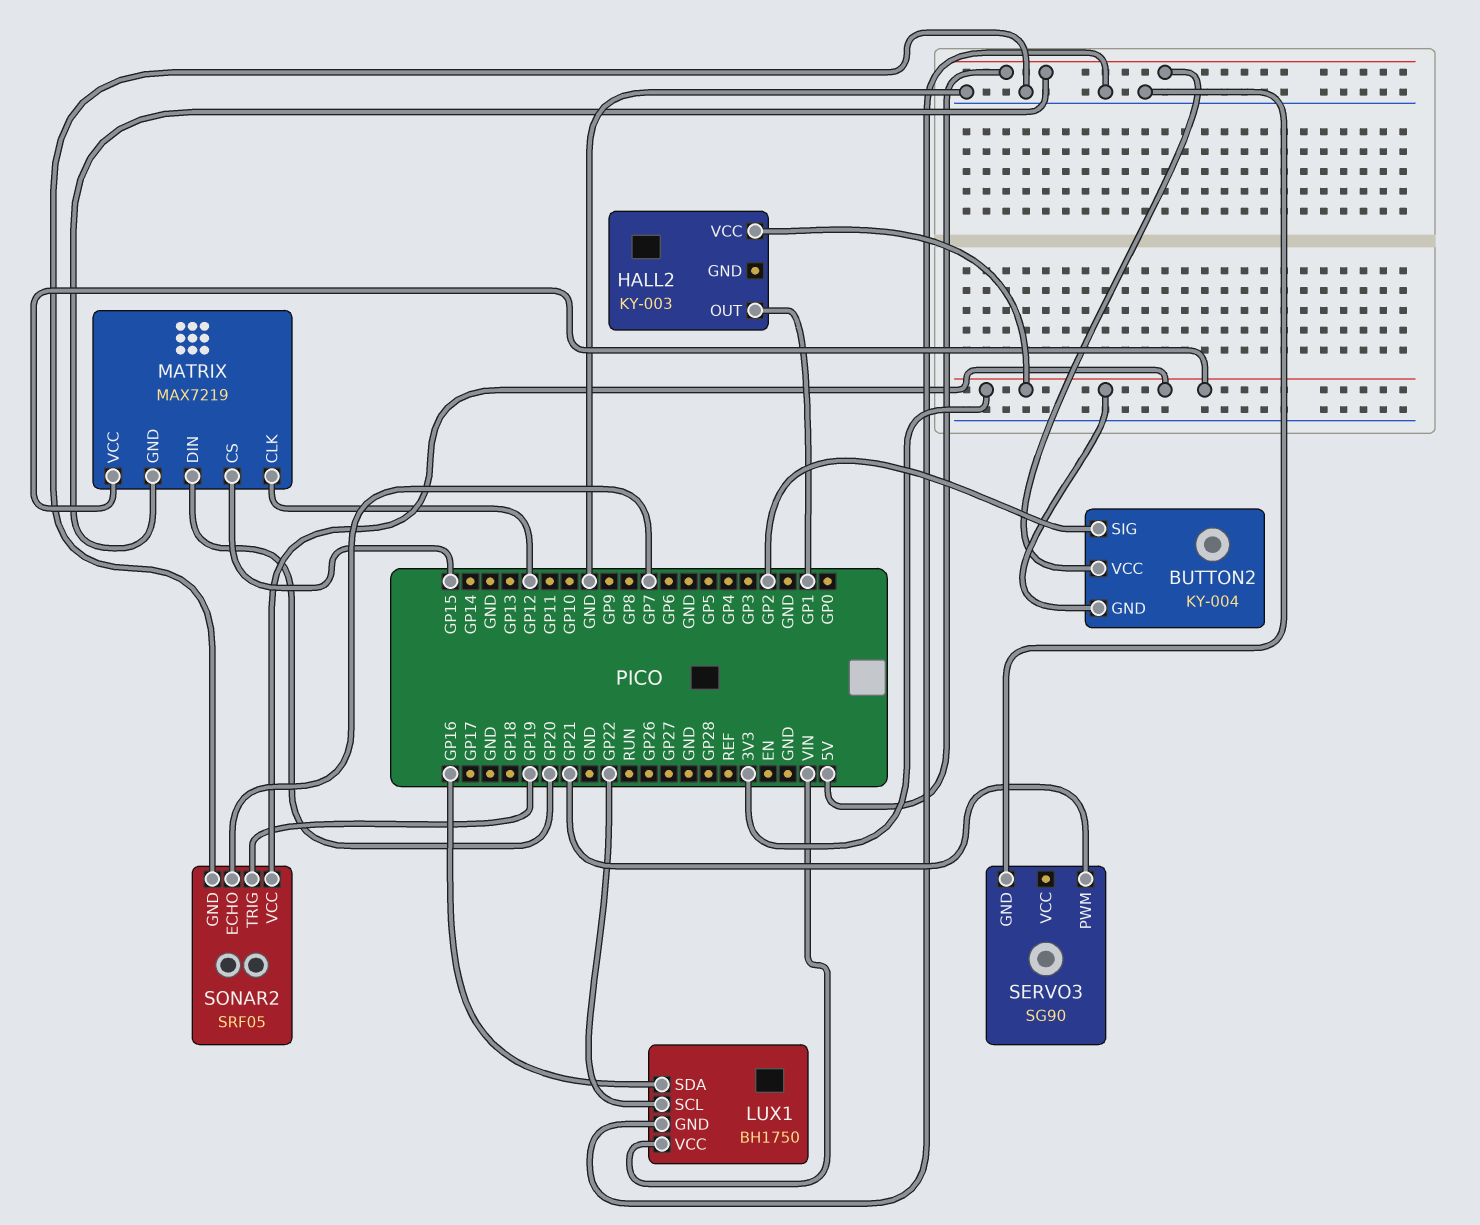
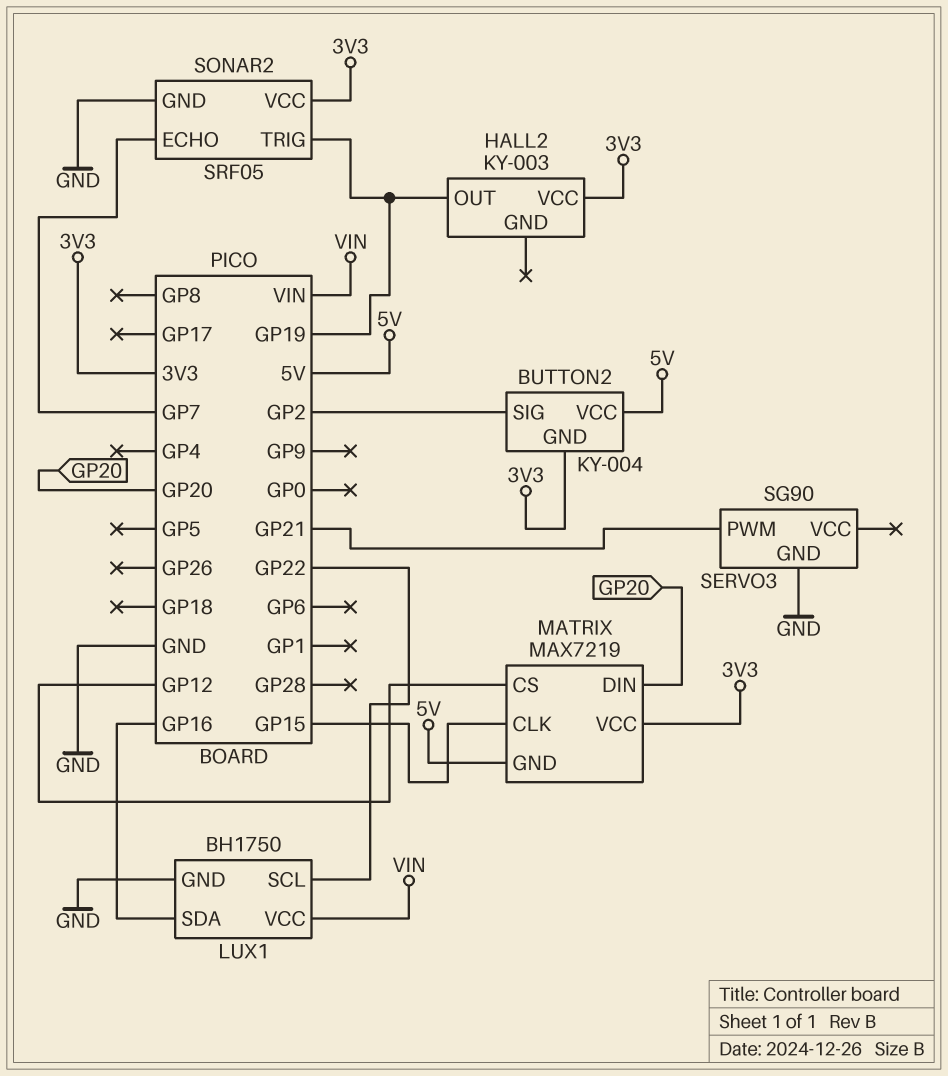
HALL2 pin OUT: GP1 -> GP19
MATRIX pin CLK: GP12 -> GP15
MATRIX pin CS: GP15 -> GP12

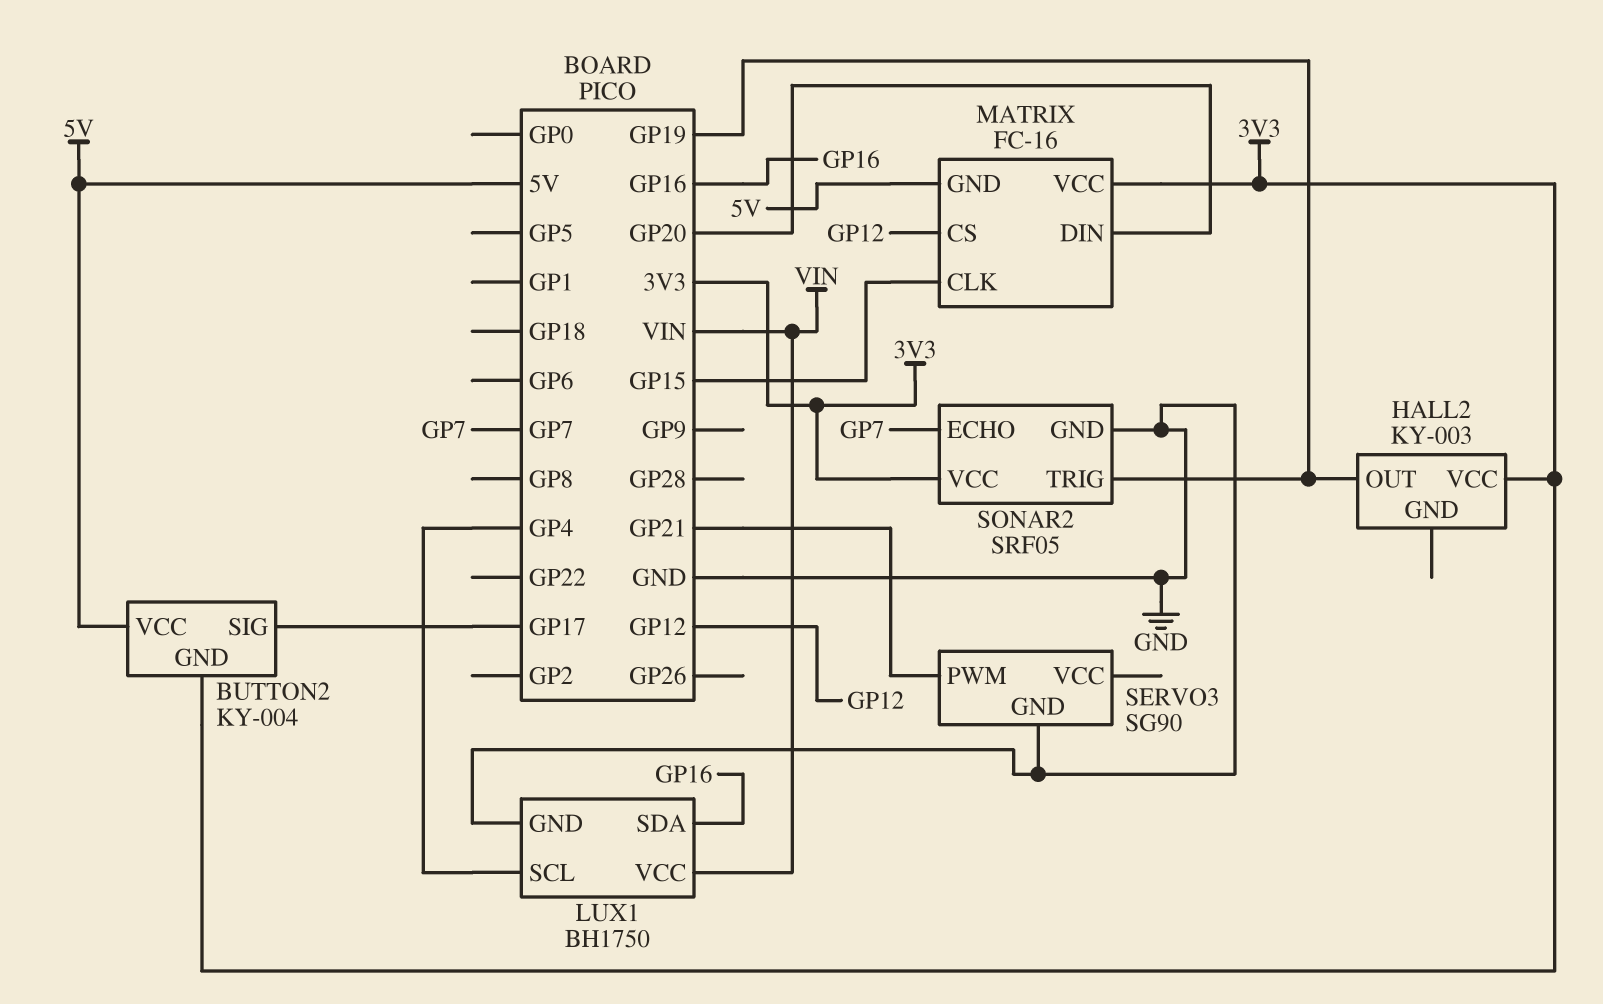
BUTTON2 pin SIG: GP2 -> GP17
LUX1 pin SCL: GP22 -> GP4
MATRIX: MAX7219 -> FC-16

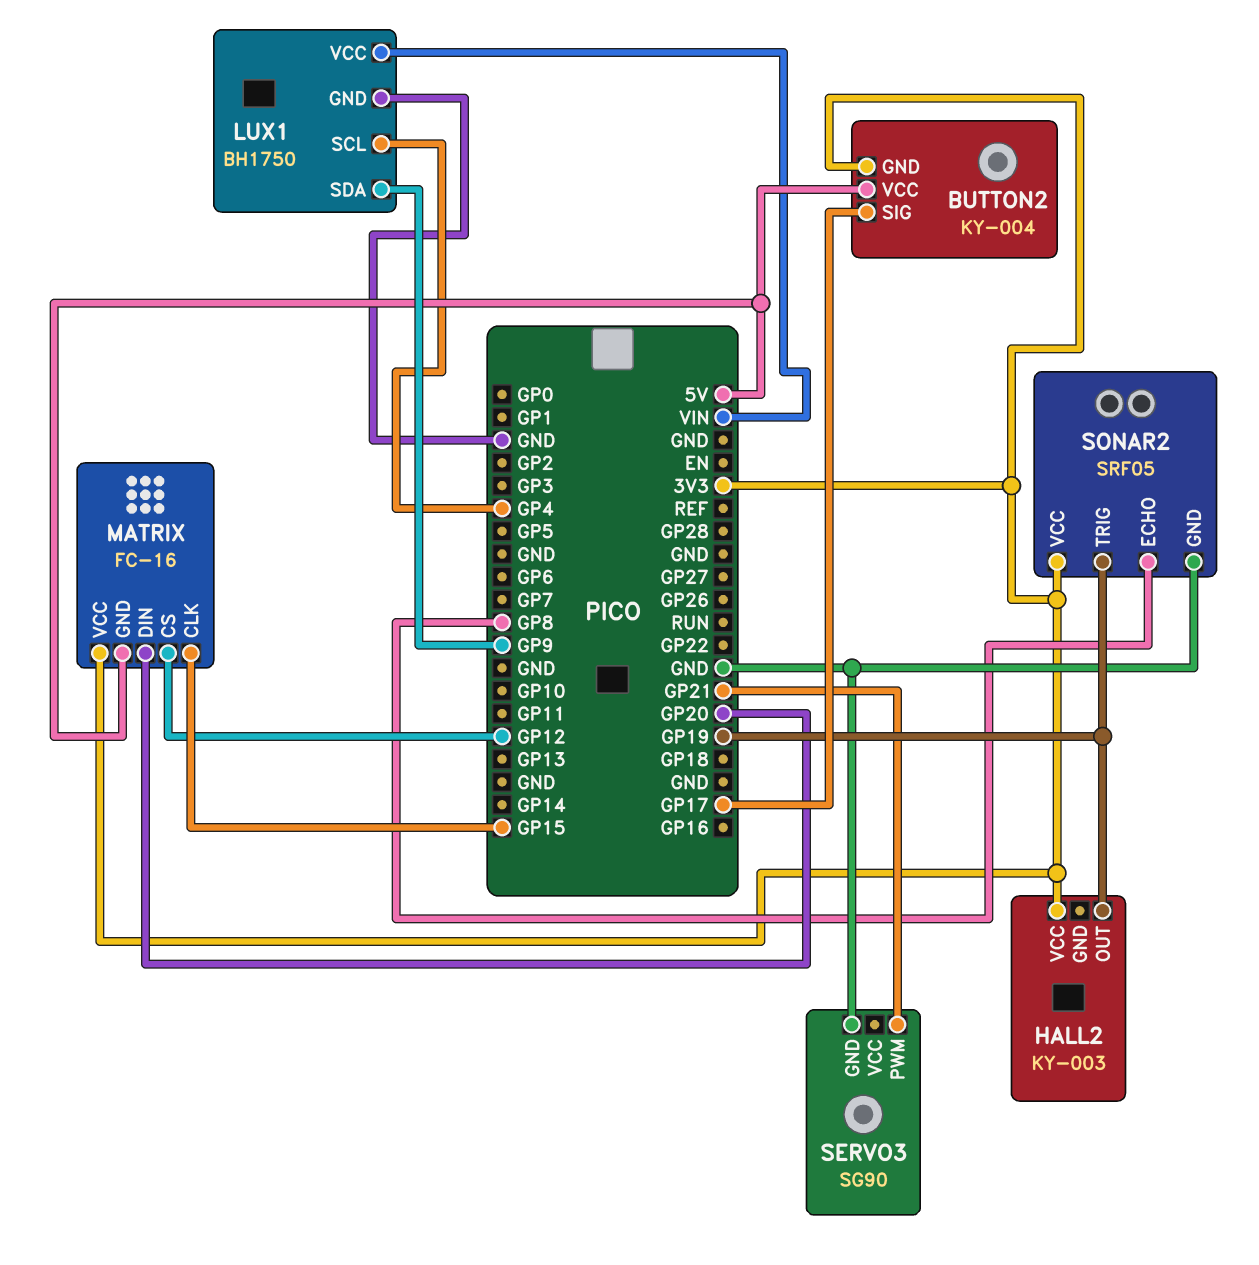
LUX1 pin SDA: GP16 -> GP9
SONAR2 pin ECHO: GP7 -> GP8

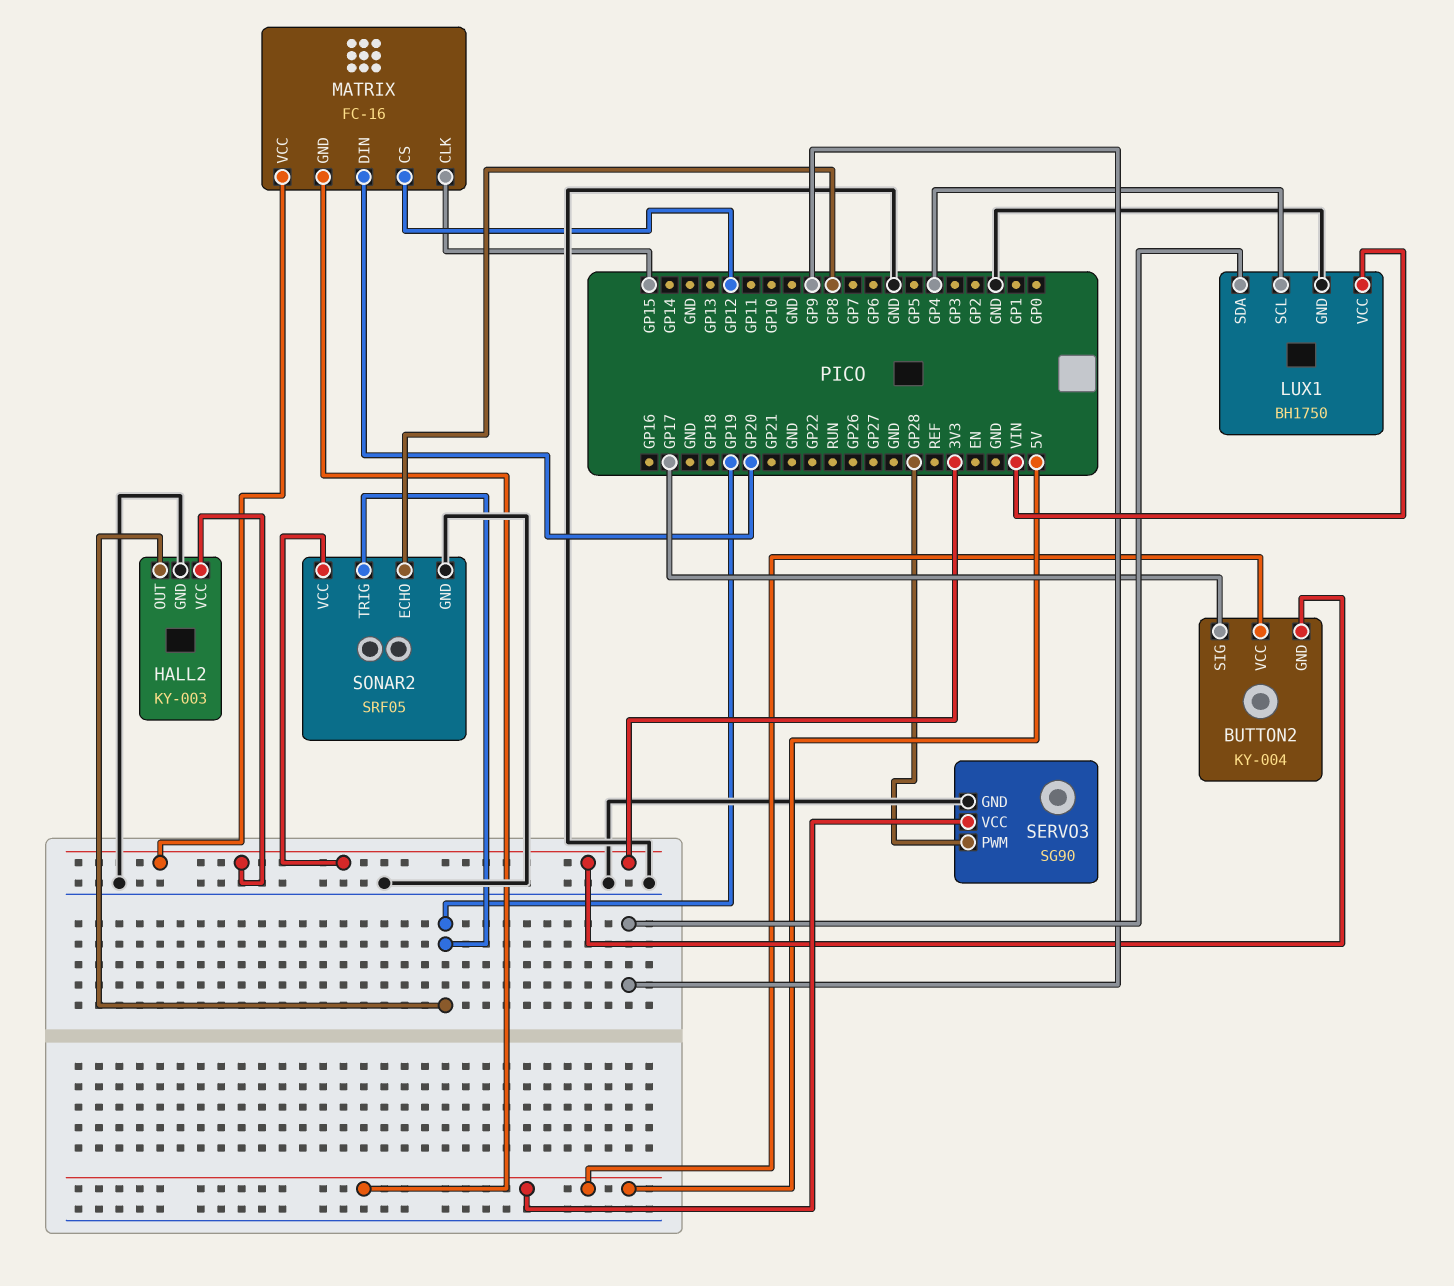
HALL2 pin GND: none -> GND
SERVO3 pin PWM: GP21 -> GP28
SERVO3 pin VCC: none -> 5V

